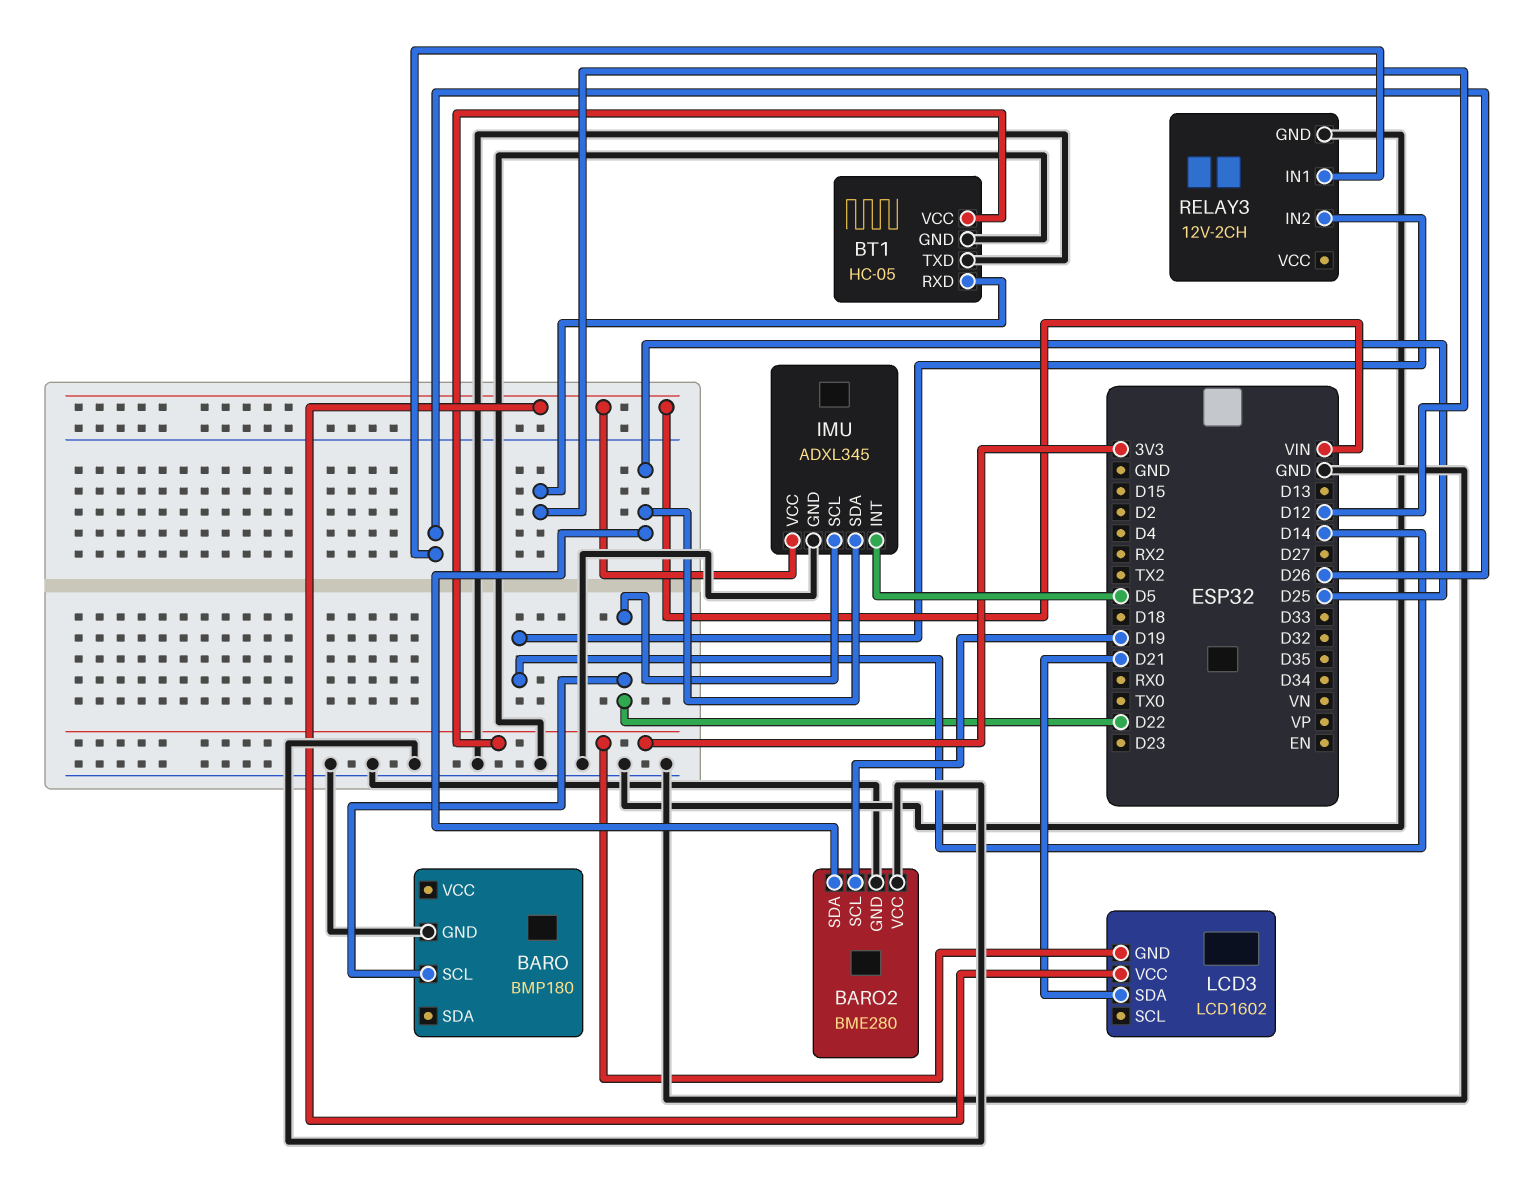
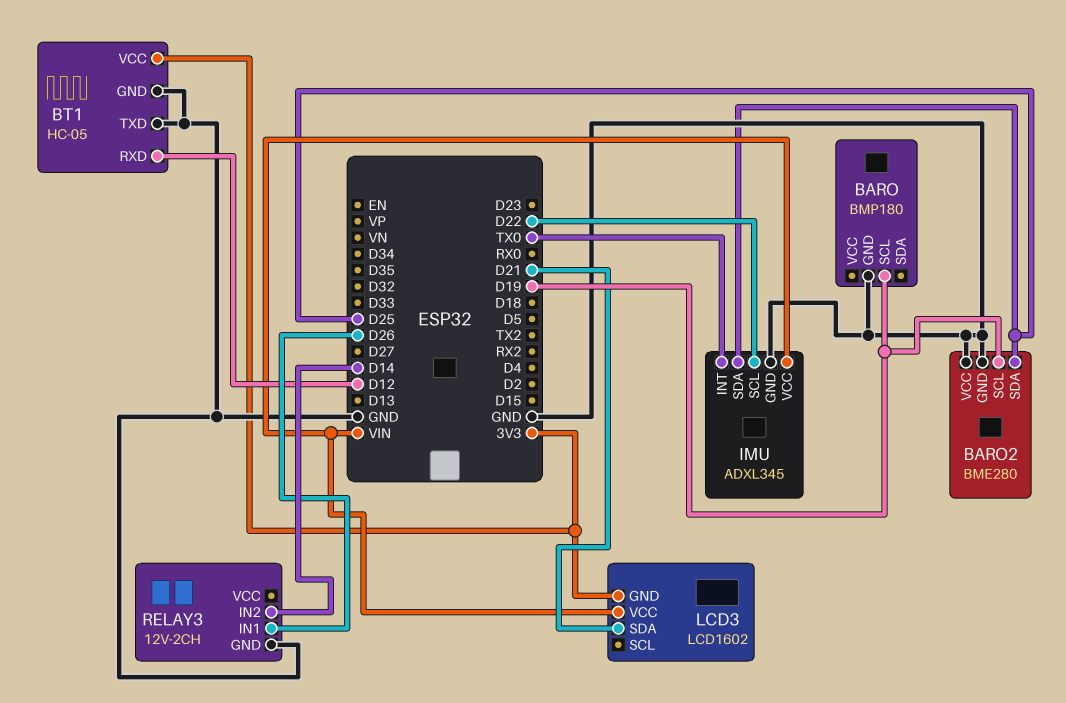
BARO pin SCL: D22 -> D19
IMU pin INT: D5 -> TX0

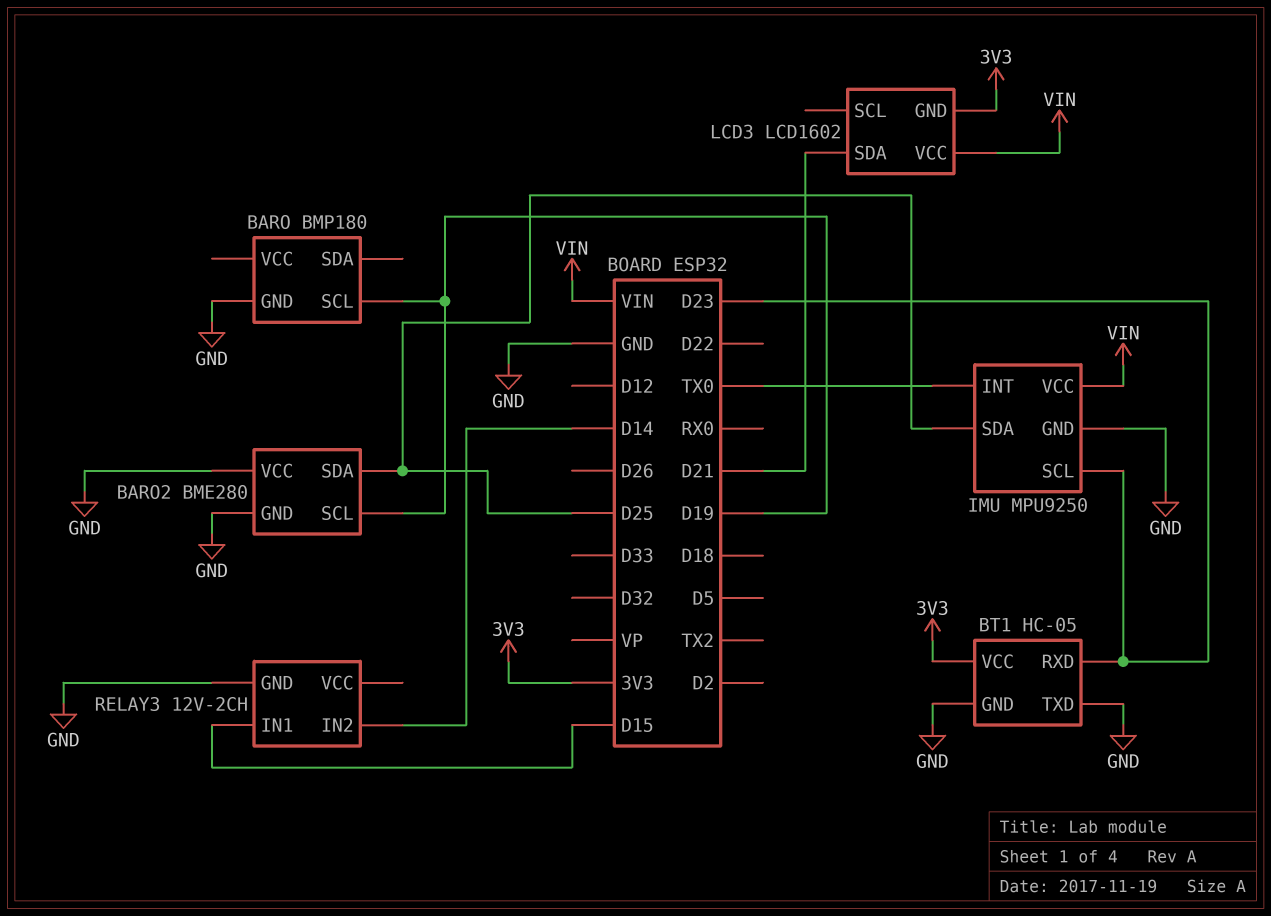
BT1 pin RXD: D12 -> D23
IMU: ADXL345 -> MPU9250
IMU pin SCL: D22 -> D23
RELAY3 pin IN1: D26 -> D15

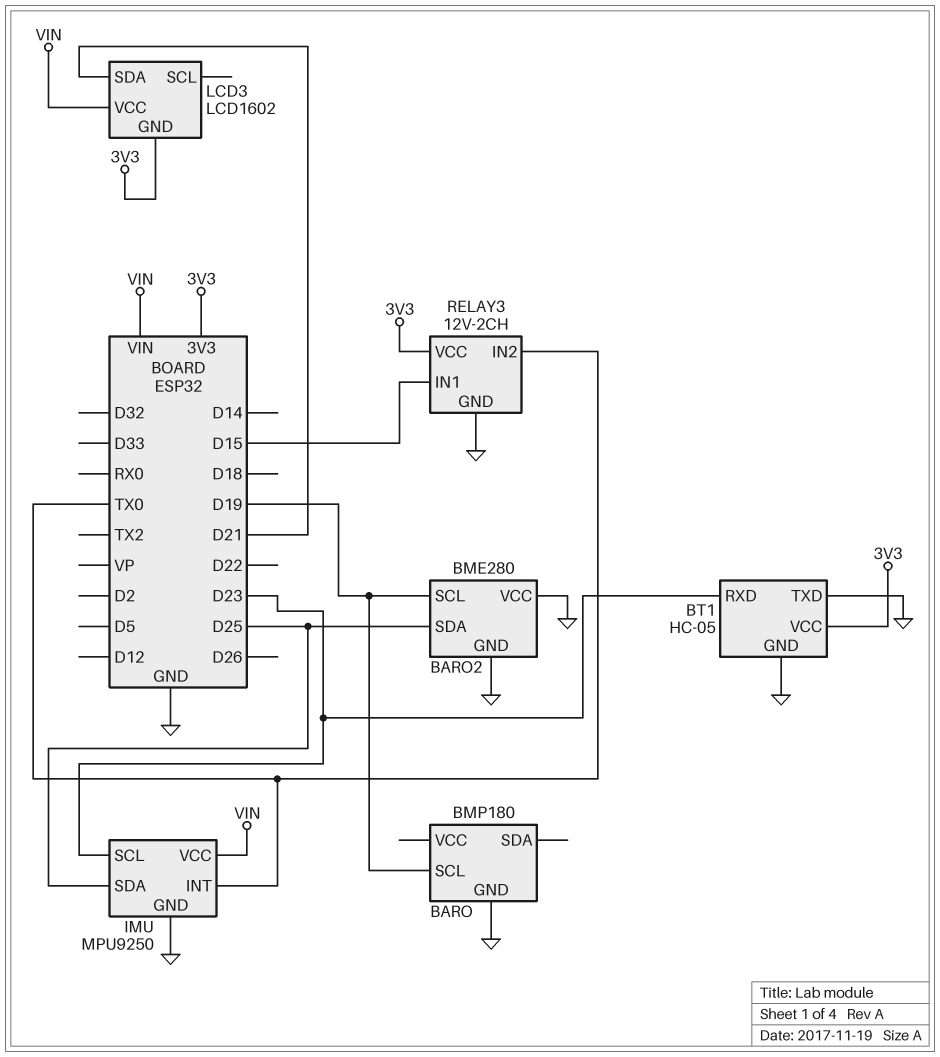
RELAY3 pin IN2: D14 -> TX0
RELAY3 pin VCC: none -> 3V3

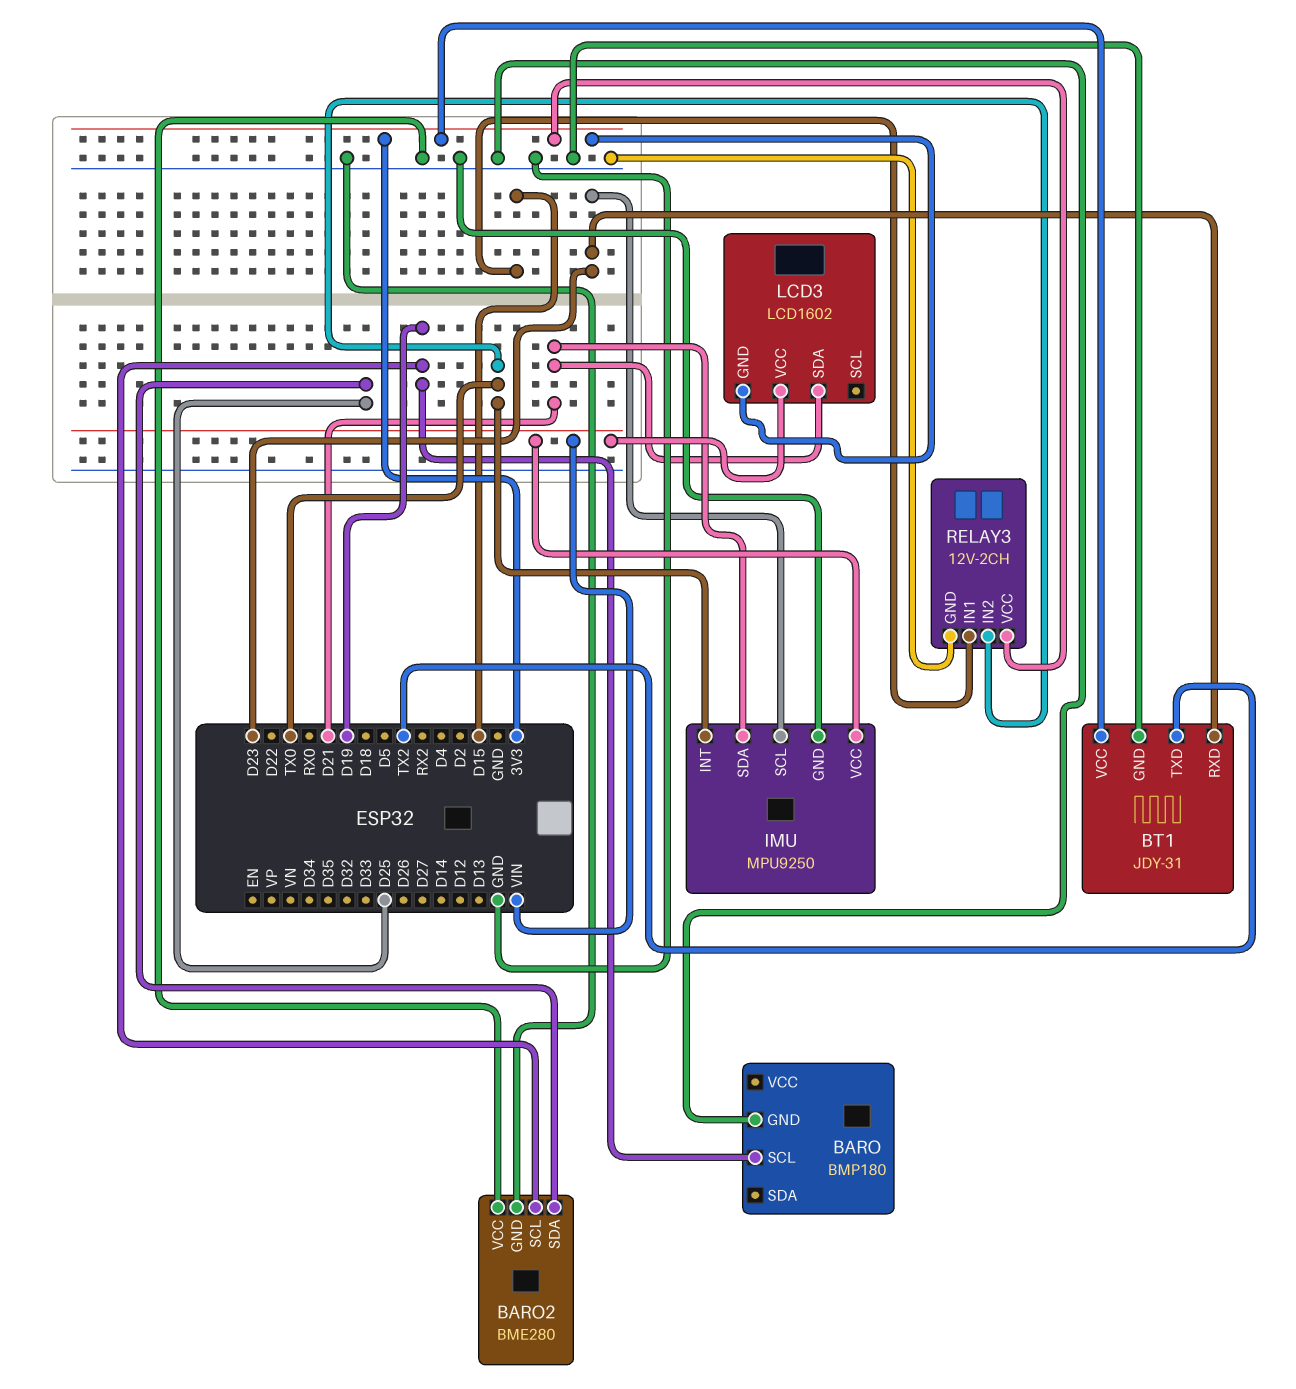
BT1: HC-05 -> JDY-31
BT1 pin TXD: GND -> TX2
IMU pin SDA: D25 -> D21

